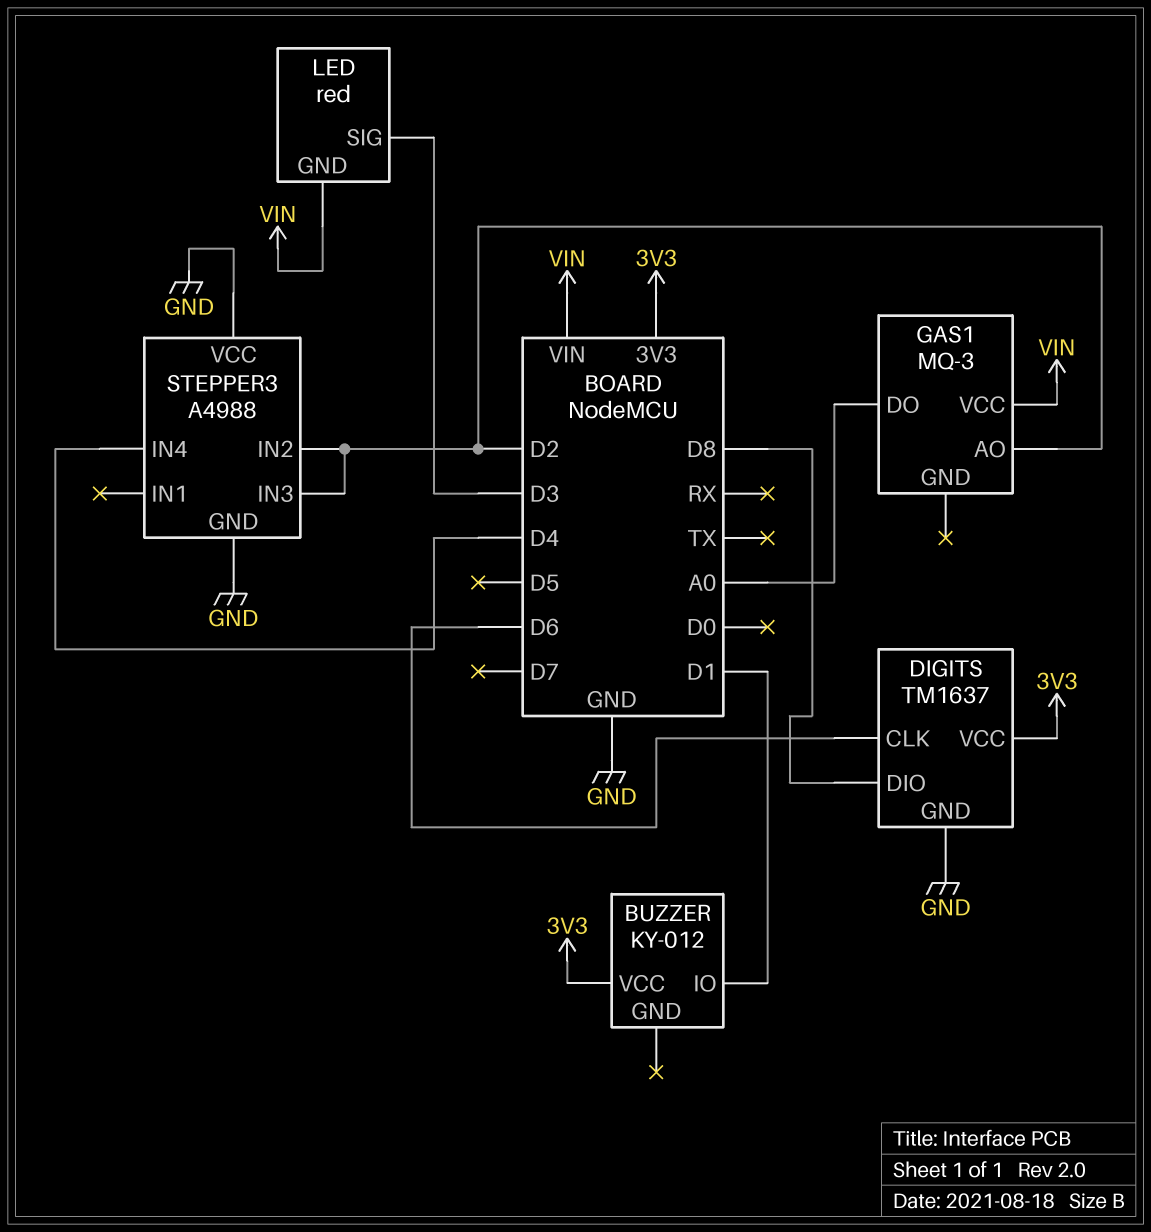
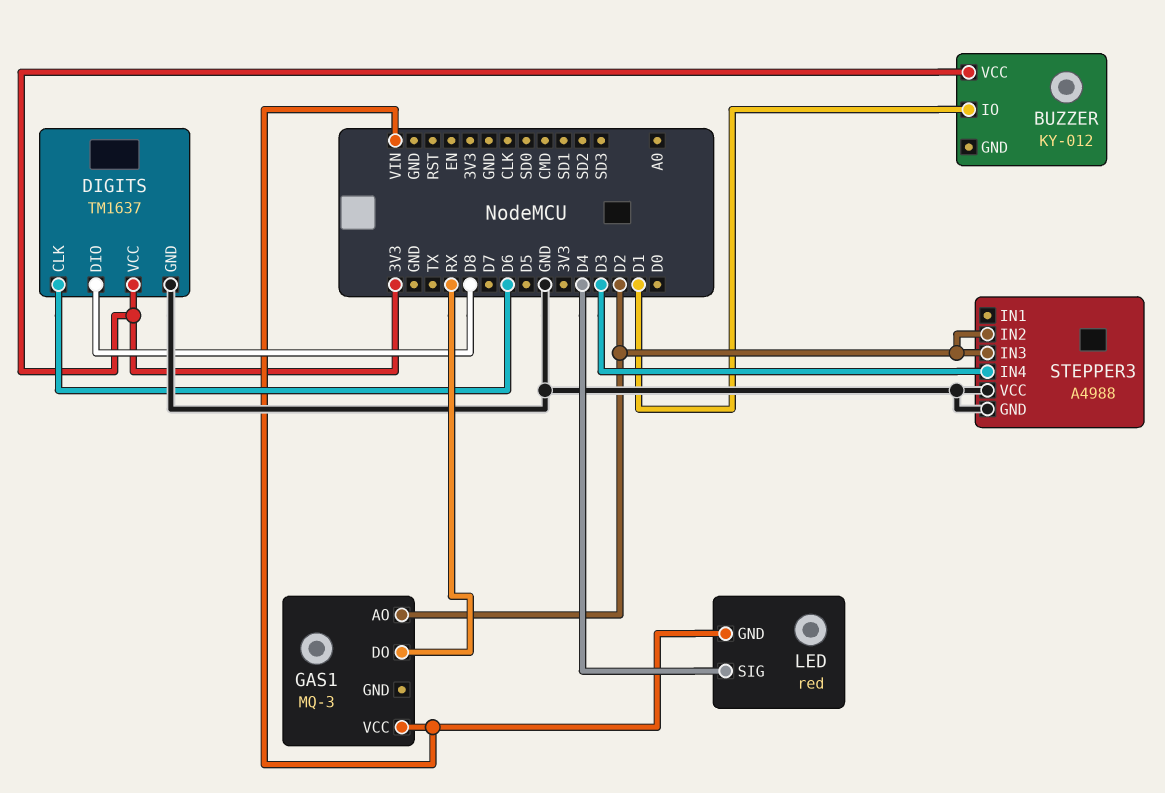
GAS1 pin DO: A0 -> RX
LED pin SIG: D3 -> D4
STEPPER3 pin IN4: D4 -> D3

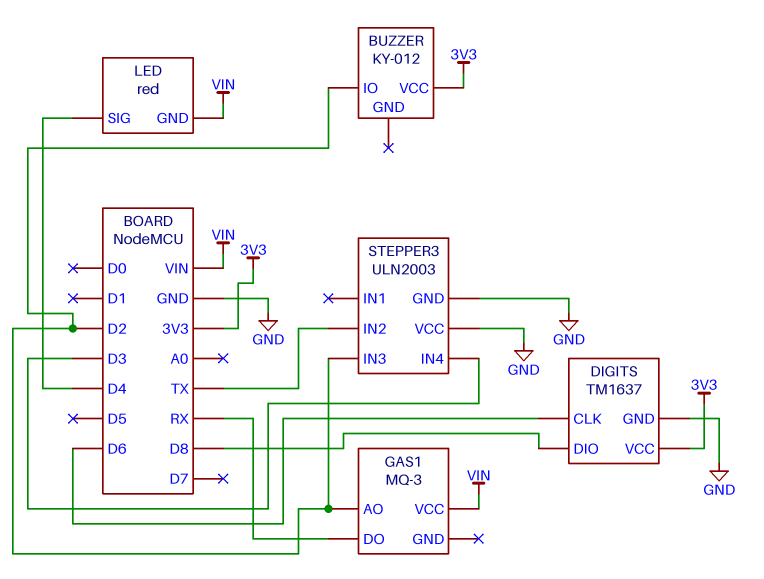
BUZZER pin IO: D1 -> D2
STEPPER3: A4988 -> ULN2003
STEPPER3 pin IN2: D2 -> TX

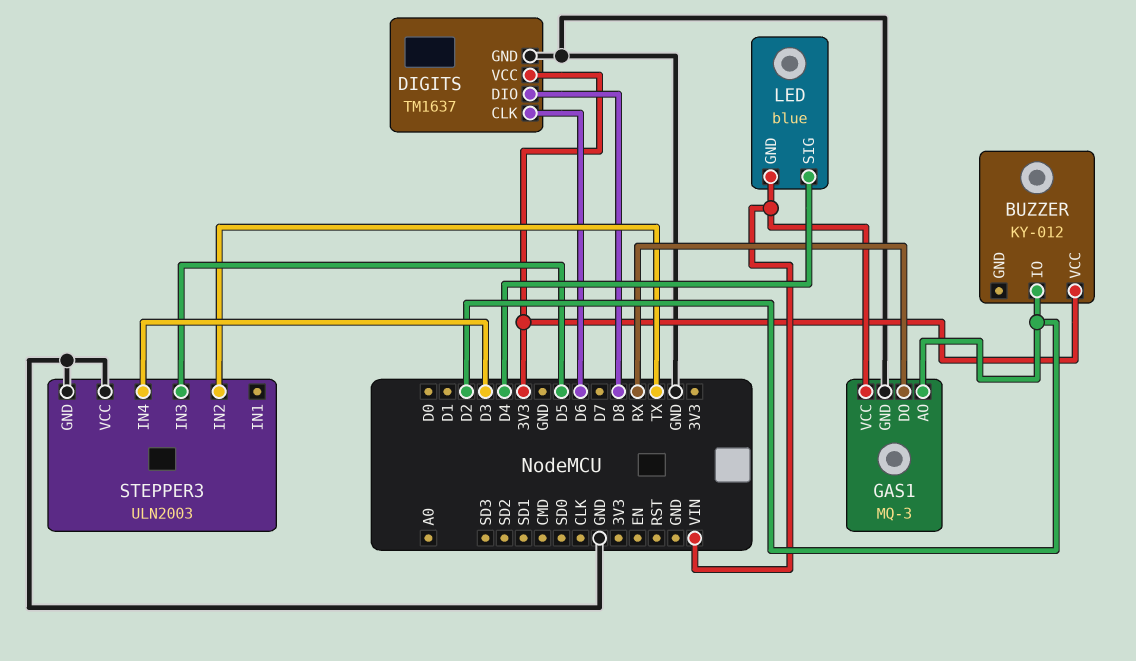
GAS1 pin GND: none -> GND
LED: red -> blue
STEPPER3 pin IN3: D2 -> D5

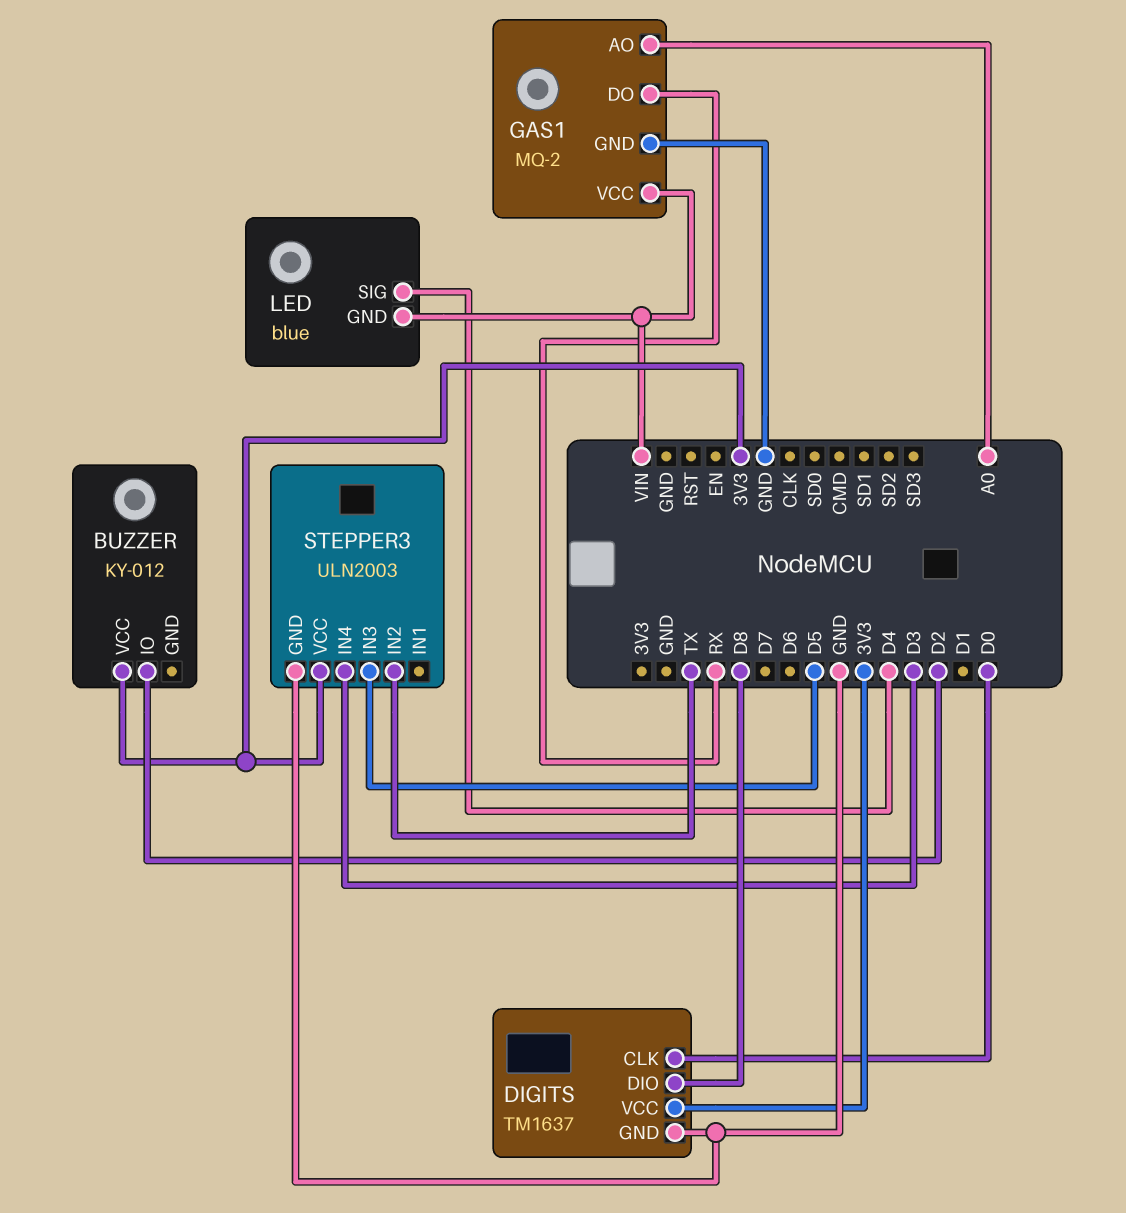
DIGITS pin CLK: D6 -> D0
GAS1: MQ-3 -> MQ-2
GAS1 pin AO: D2 -> A0
STEPPER3 pin VCC: GND -> 3V3

